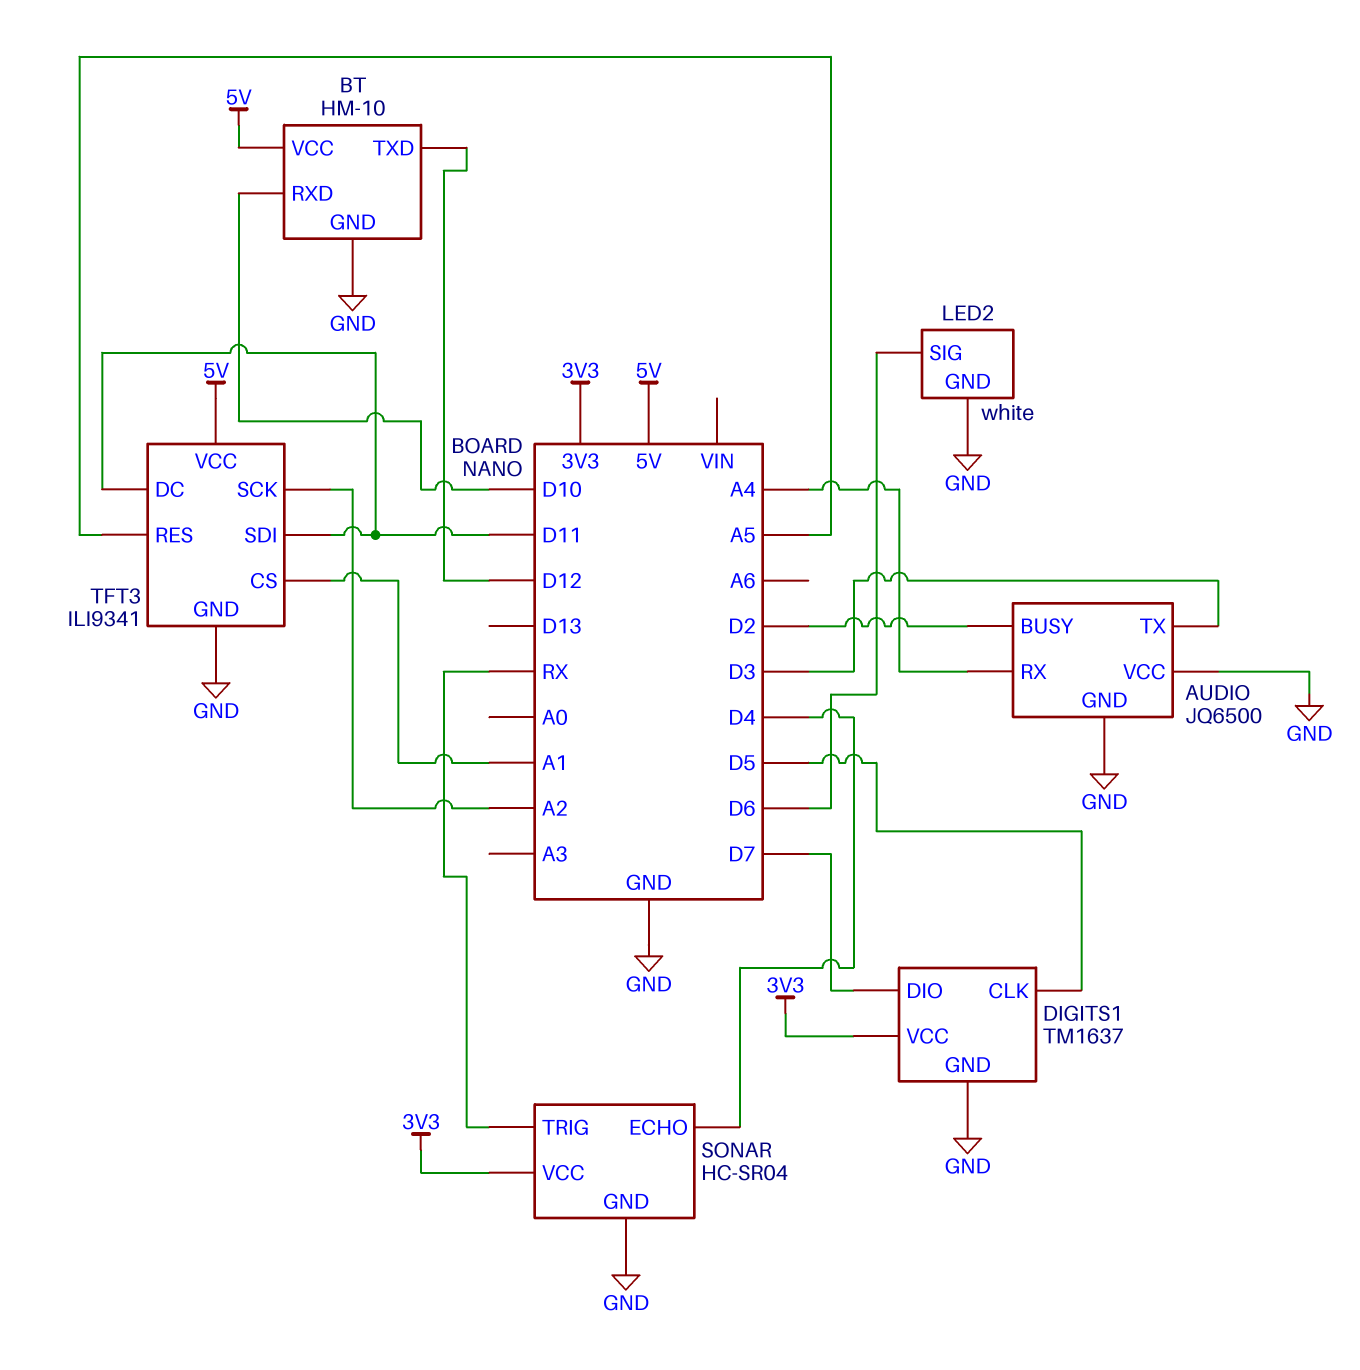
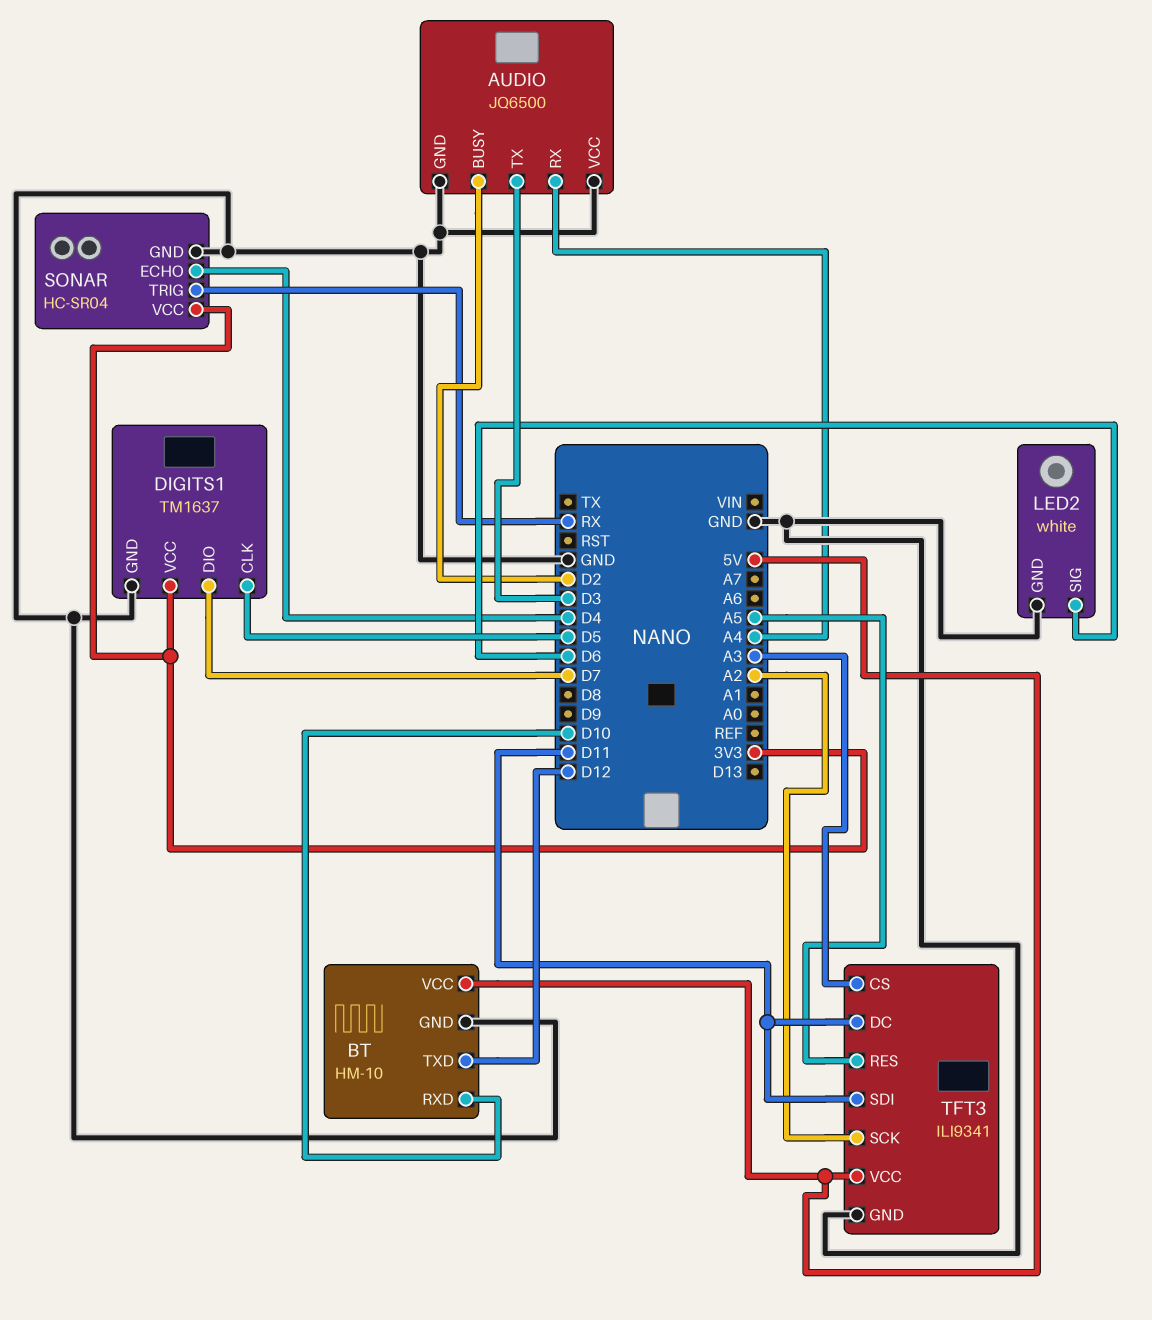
TFT3 pin CS: A1 -> A3

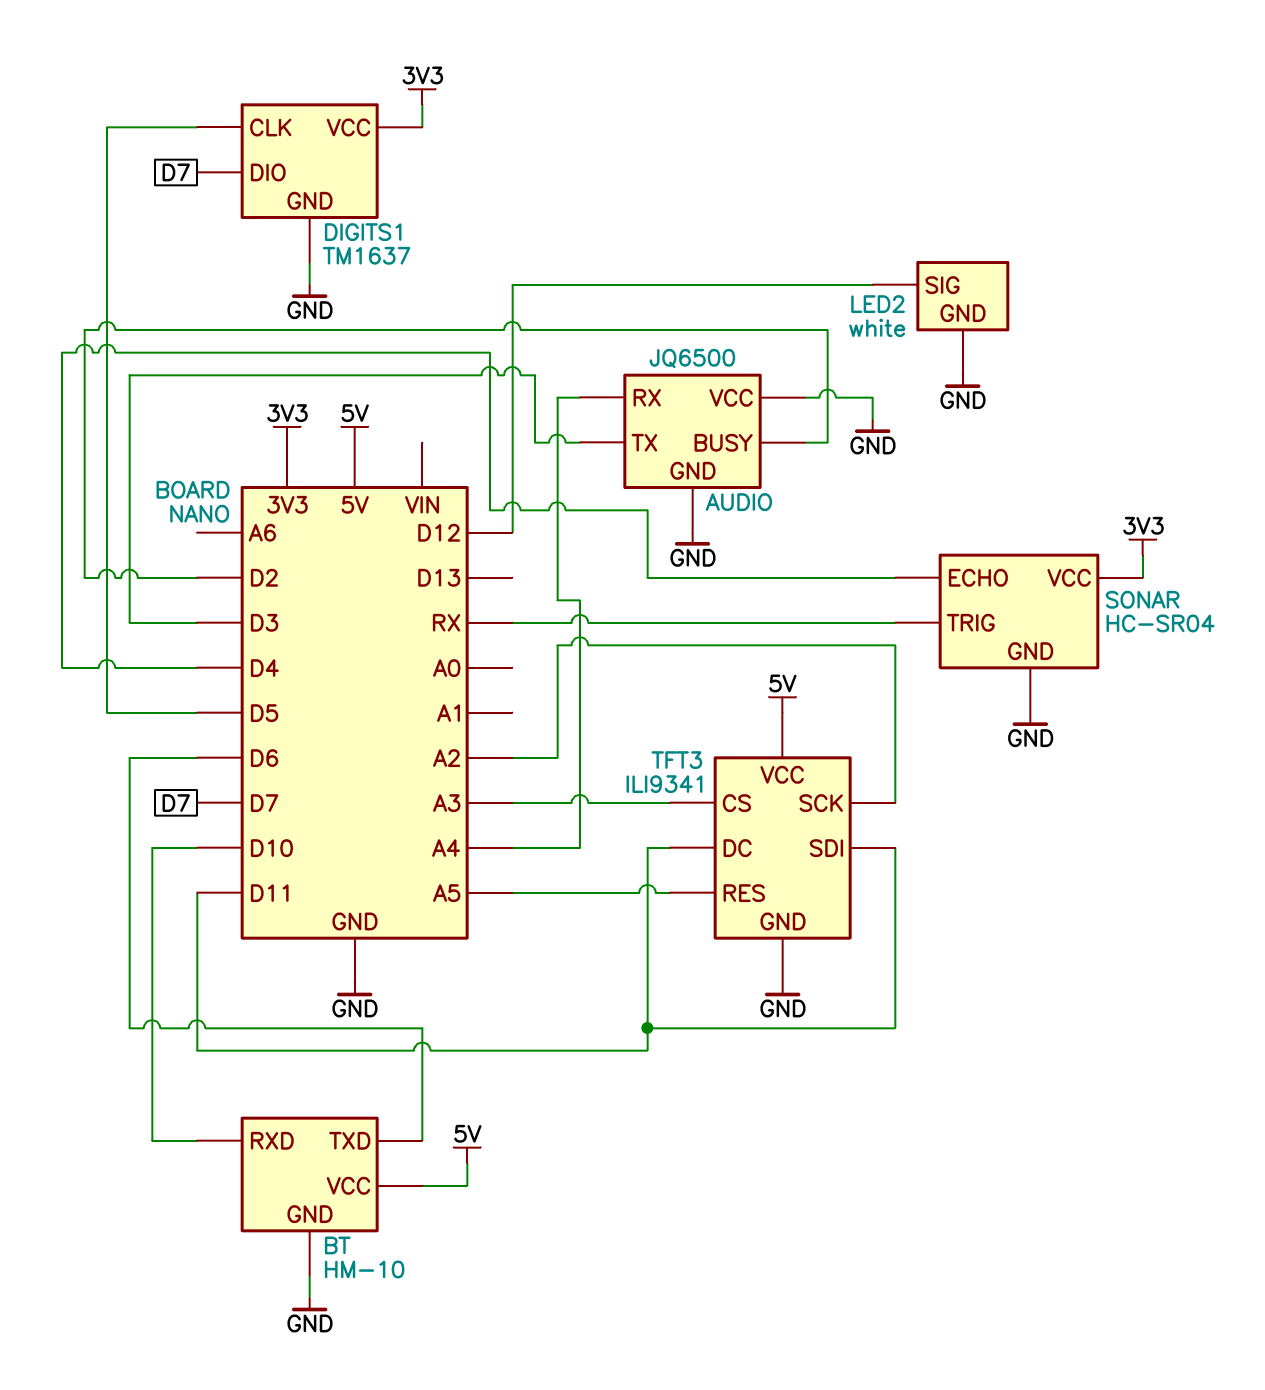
BT pin TXD: D12 -> D6
LED2 pin SIG: D6 -> D12

